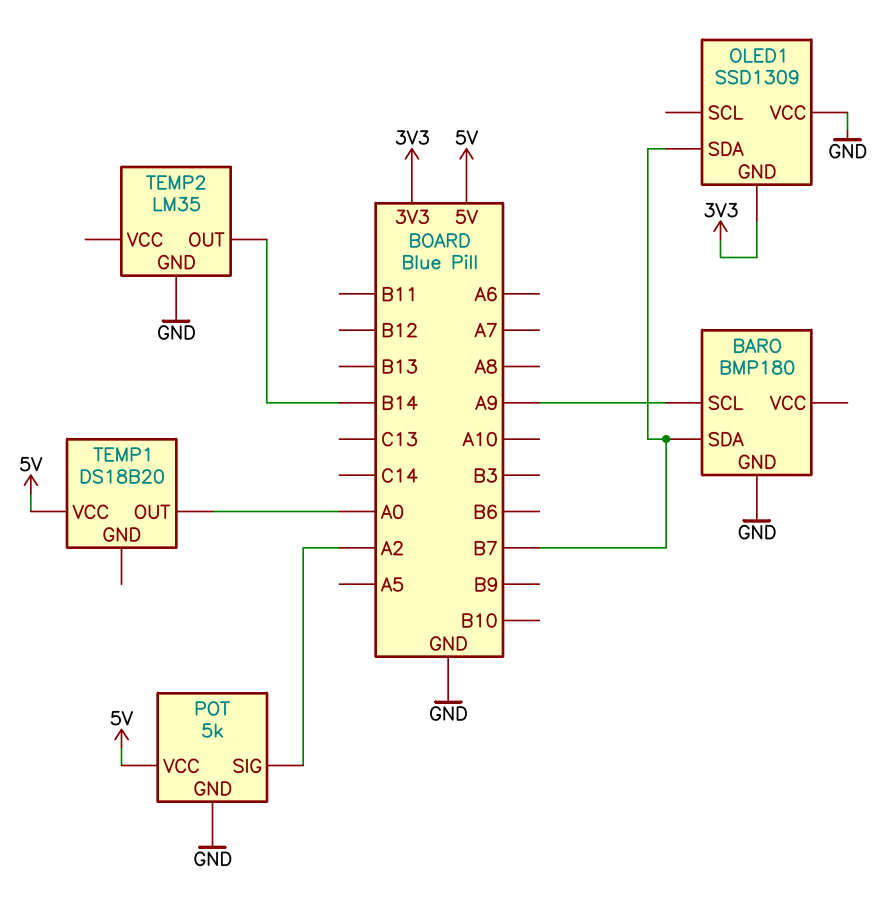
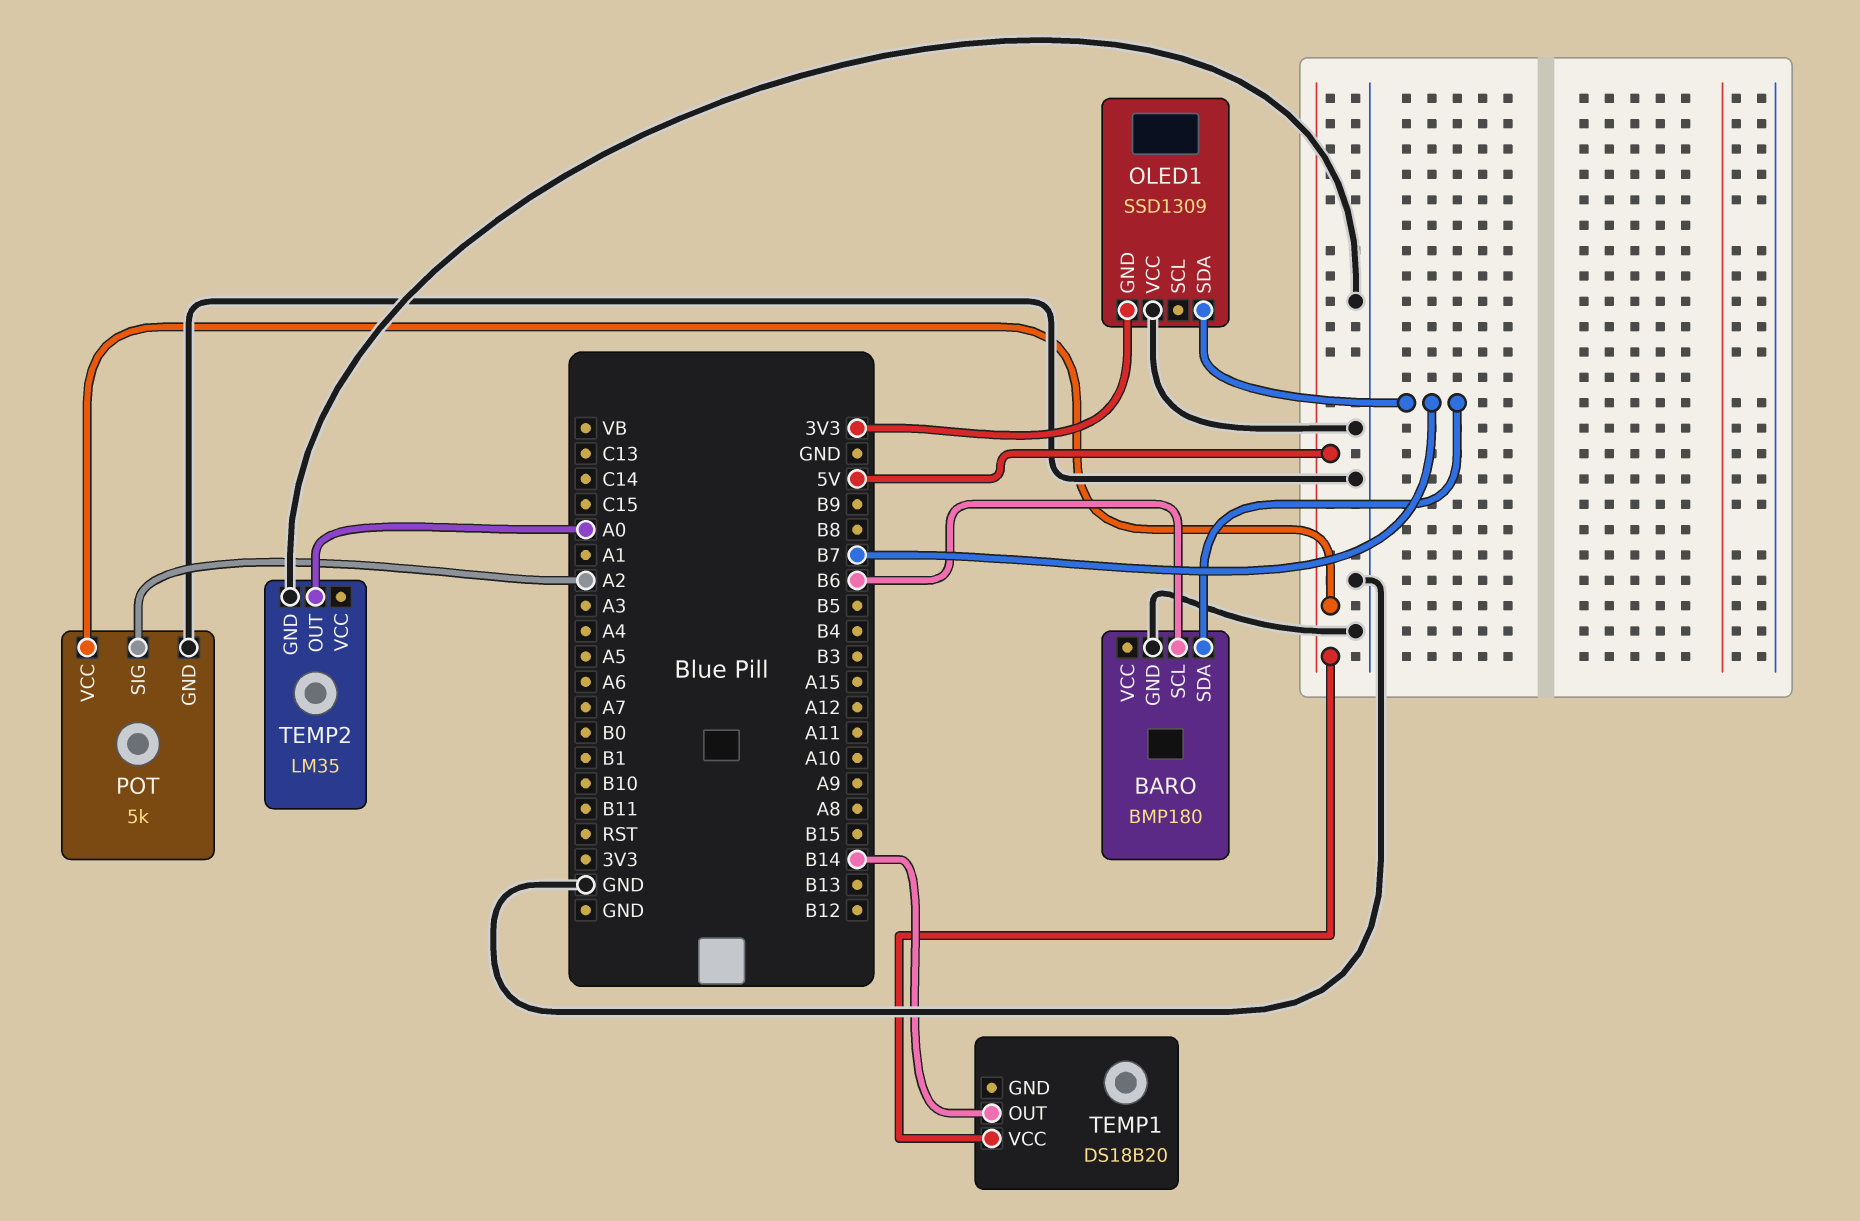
BARO pin SCL: A9 -> B6
TEMP1 pin OUT: A0 -> B14
TEMP2 pin OUT: B14 -> A0

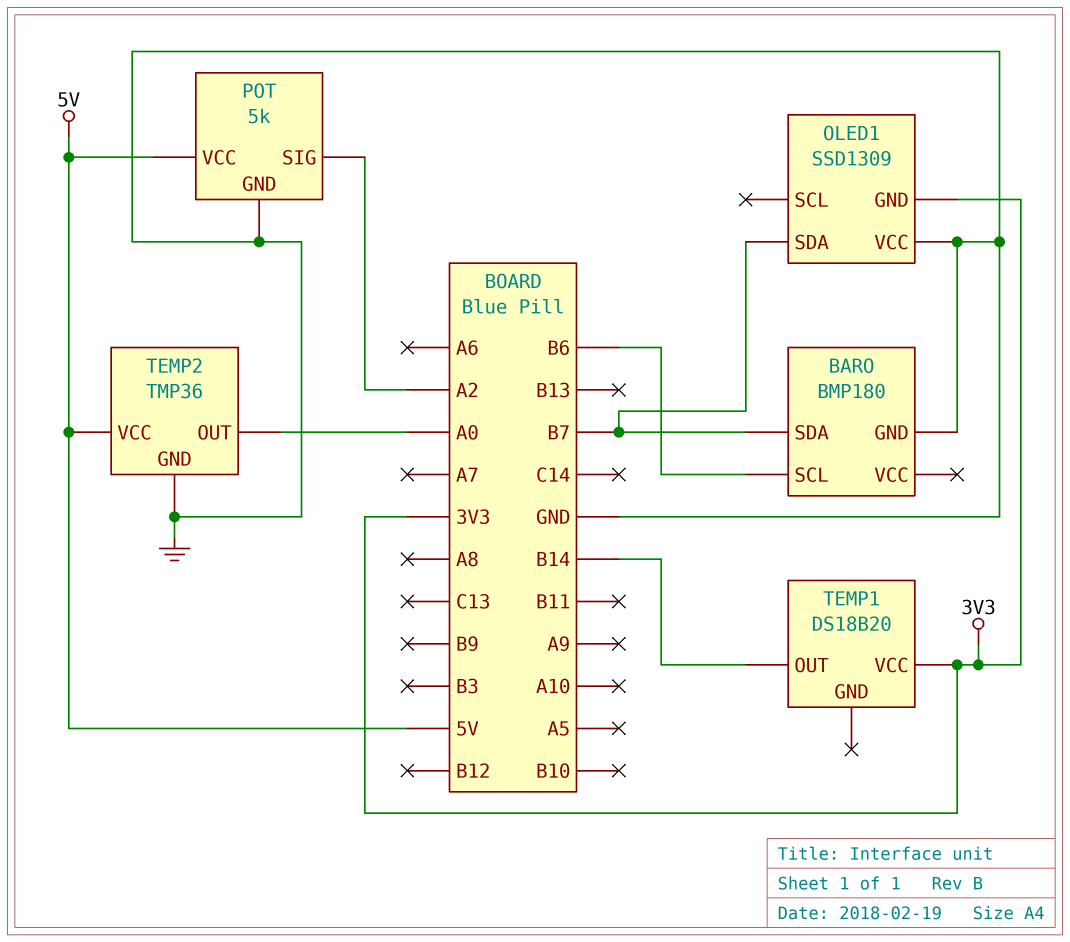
TEMP1 pin VCC: 5V -> 3V3
TEMP2: LM35 -> TMP36
TEMP2 pin VCC: none -> 5V

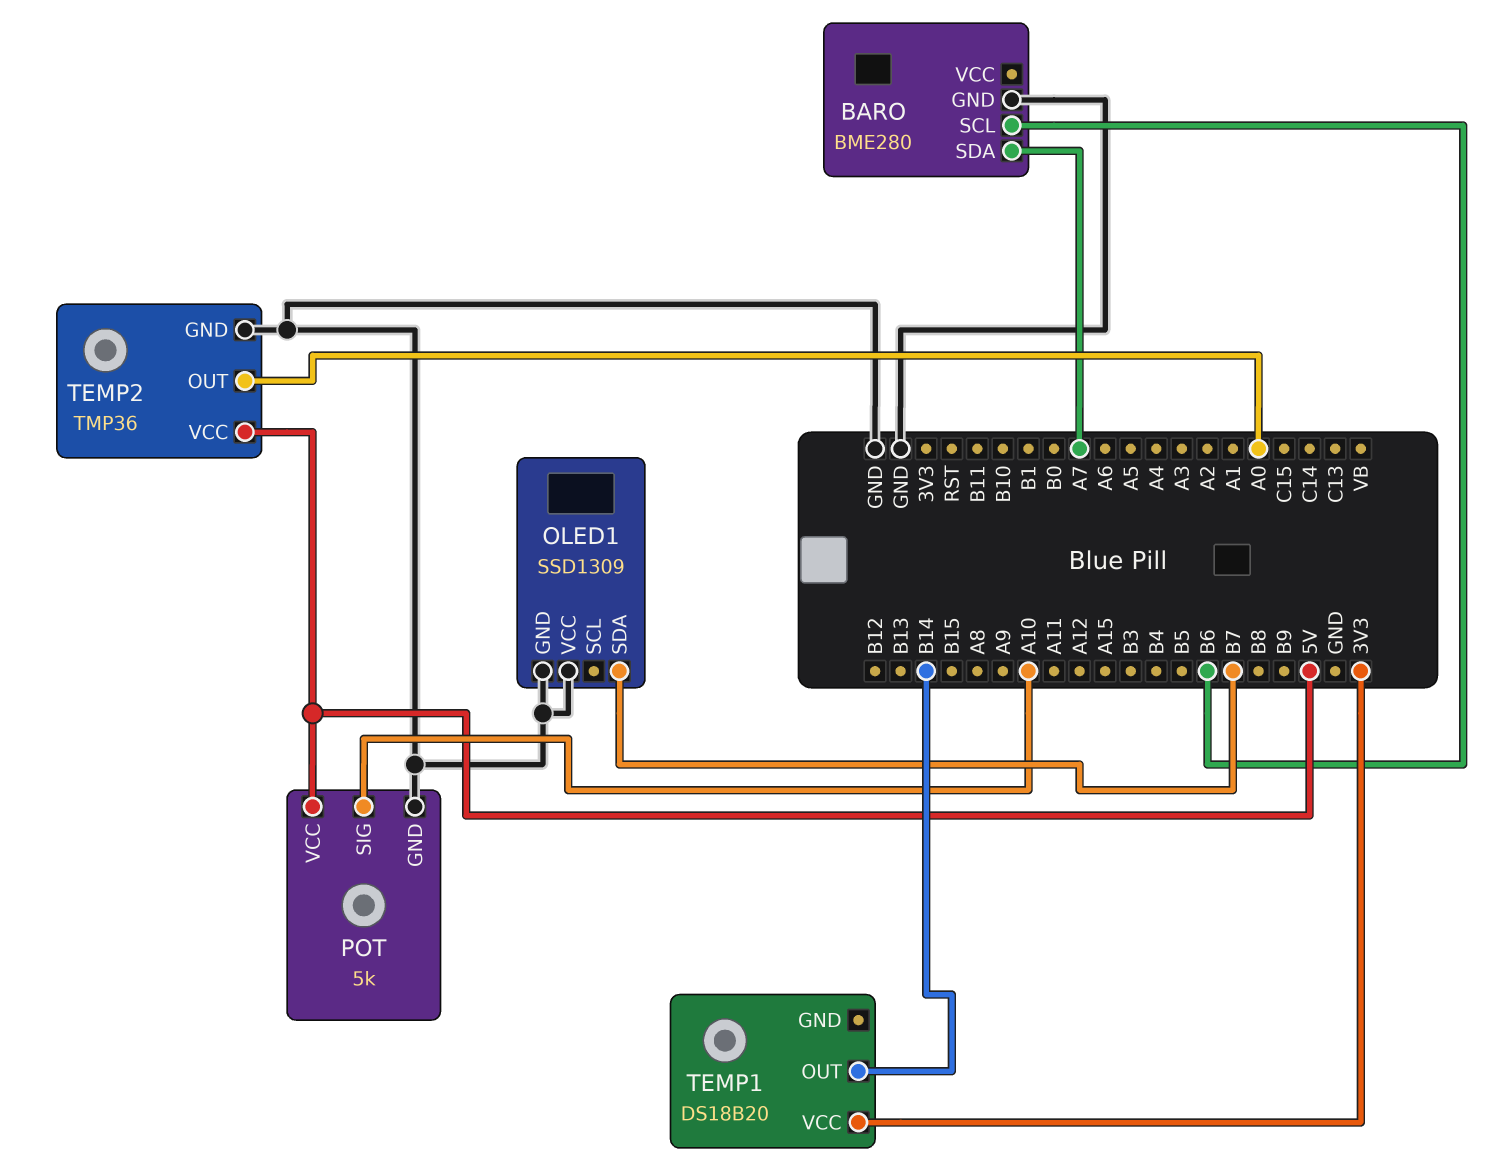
BARO: BMP180 -> BME280
BARO pin SDA: B7 -> A7
OLED1 pin GND: 3V3 -> GND
POT pin SIG: A2 -> A10

